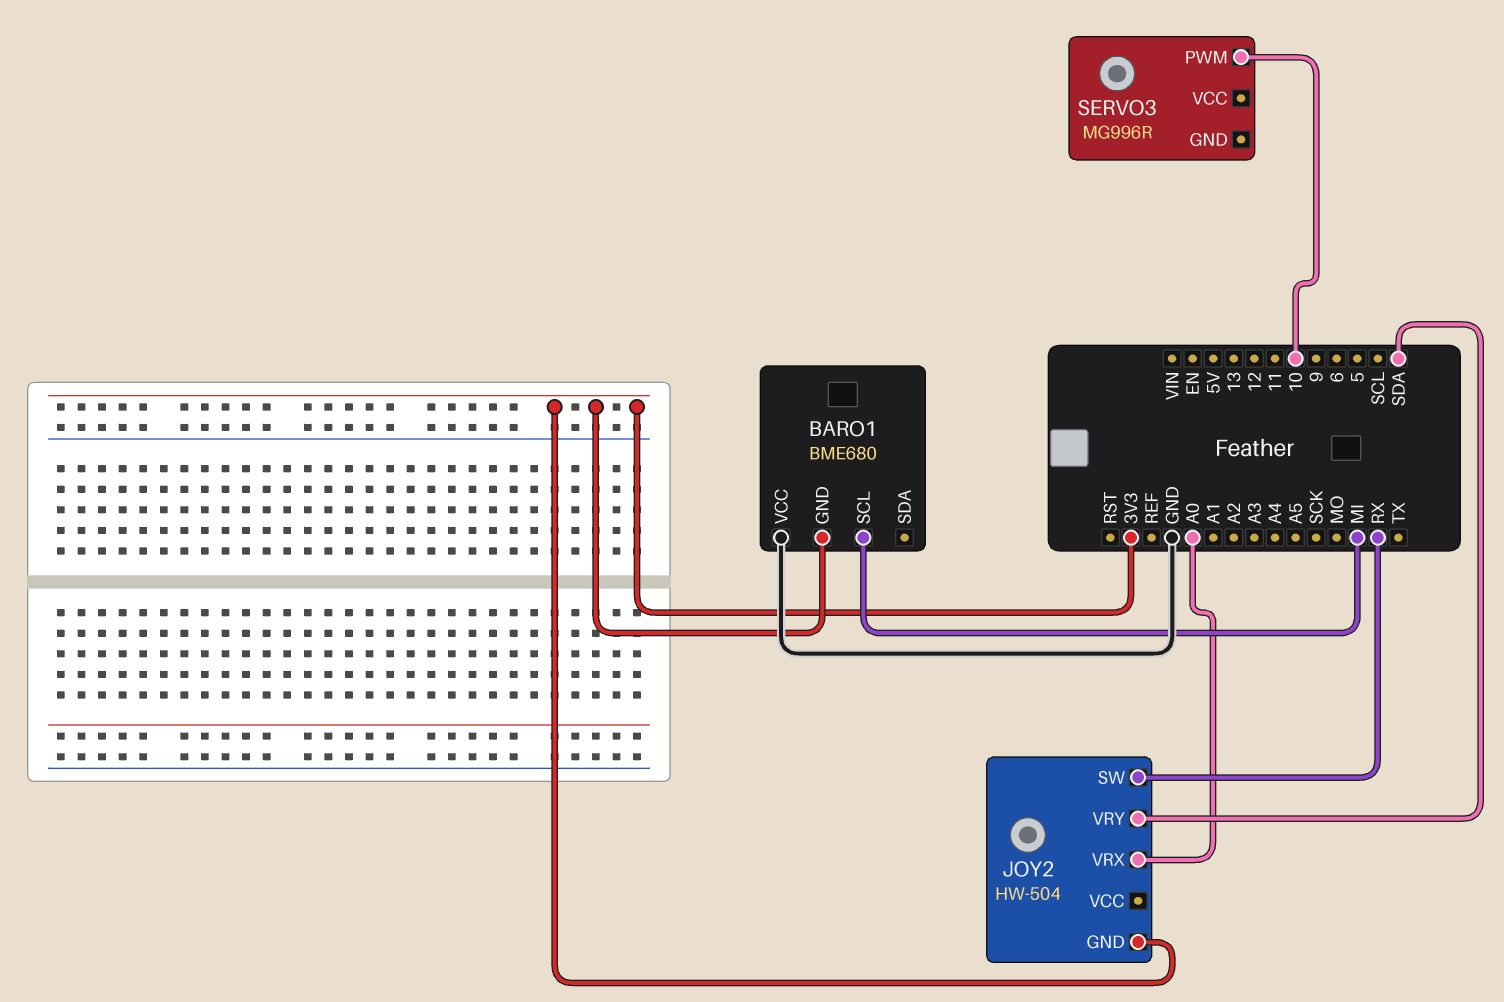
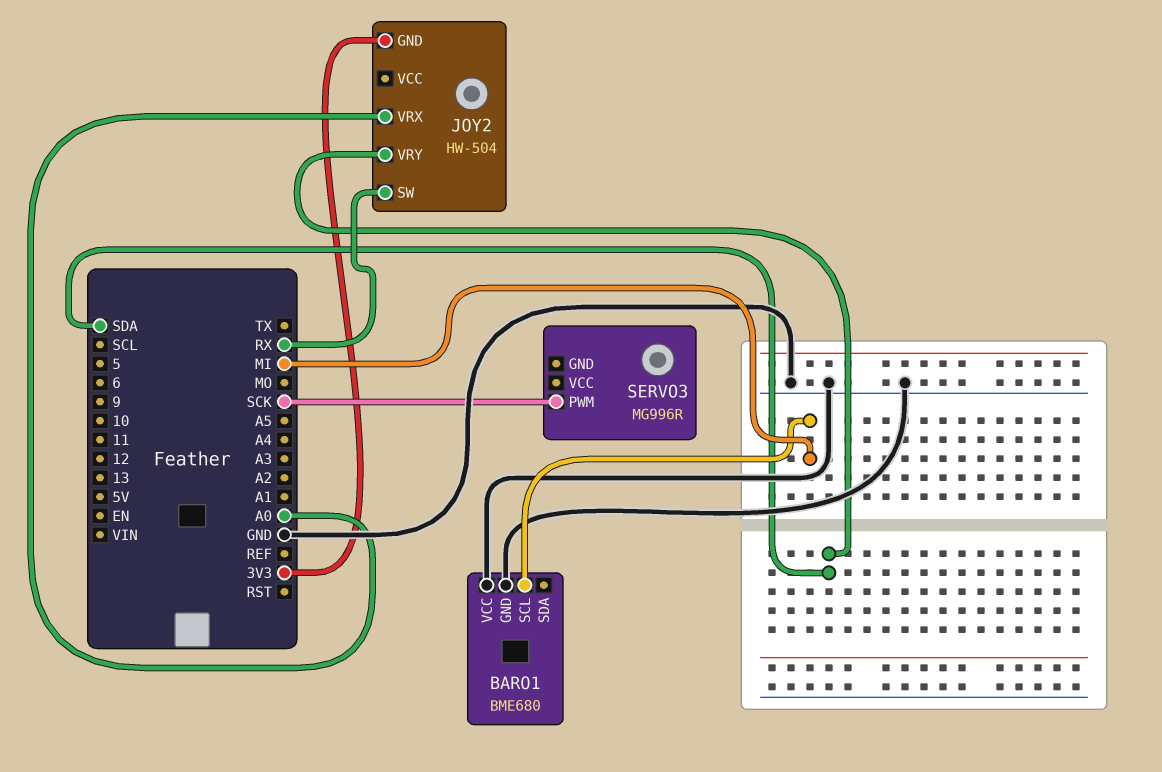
BARO1 pin GND: 3V3 -> GND
SERVO3 pin PWM: 10 -> SCK

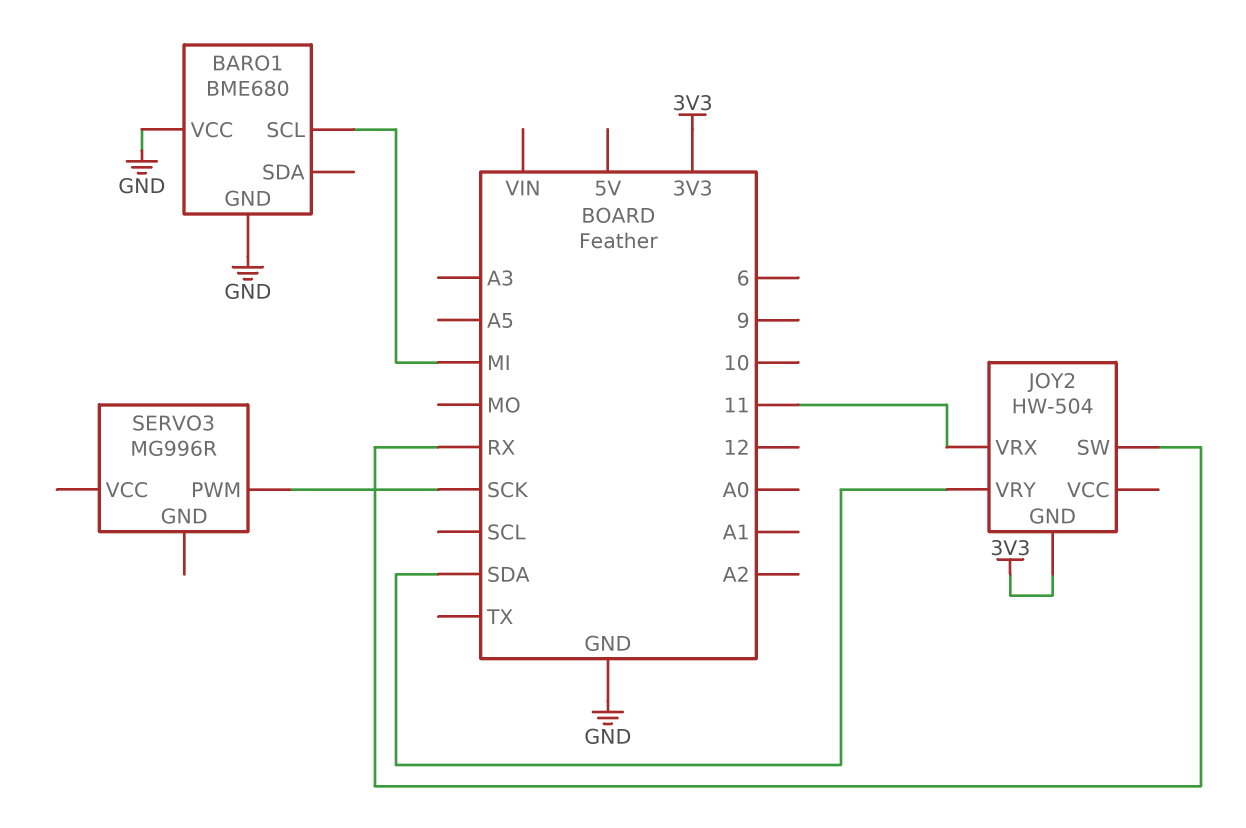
JOY2 pin VRX: A0 -> 11

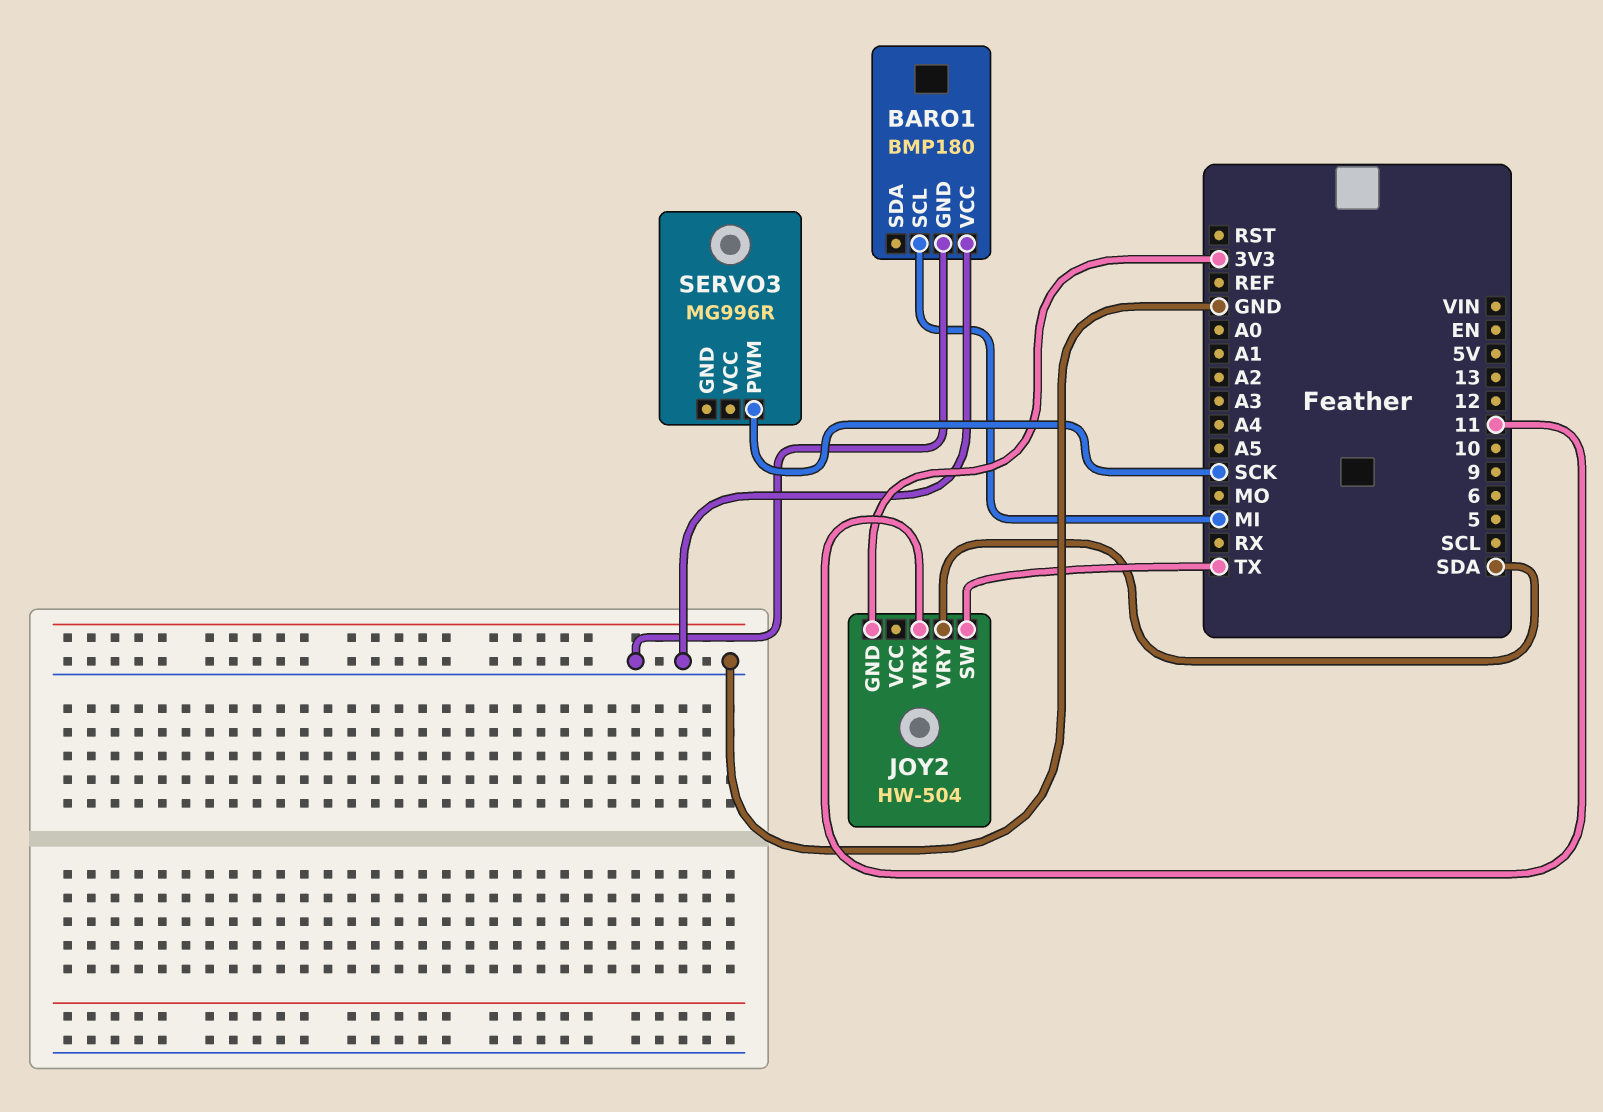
BARO1: BME680 -> BMP180
JOY2 pin SW: RX -> TX

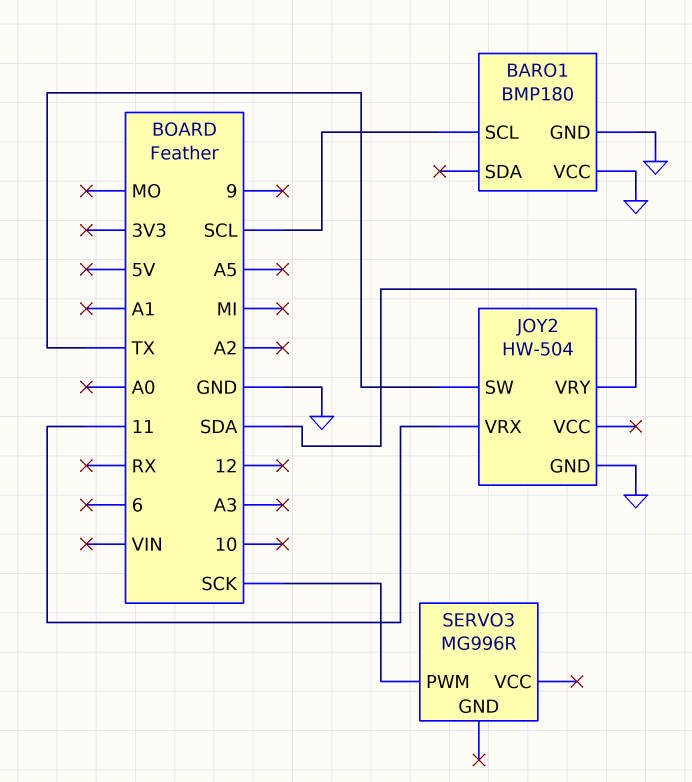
BARO1 pin SCL: MI -> SCL
JOY2 pin GND: 3V3 -> GND

